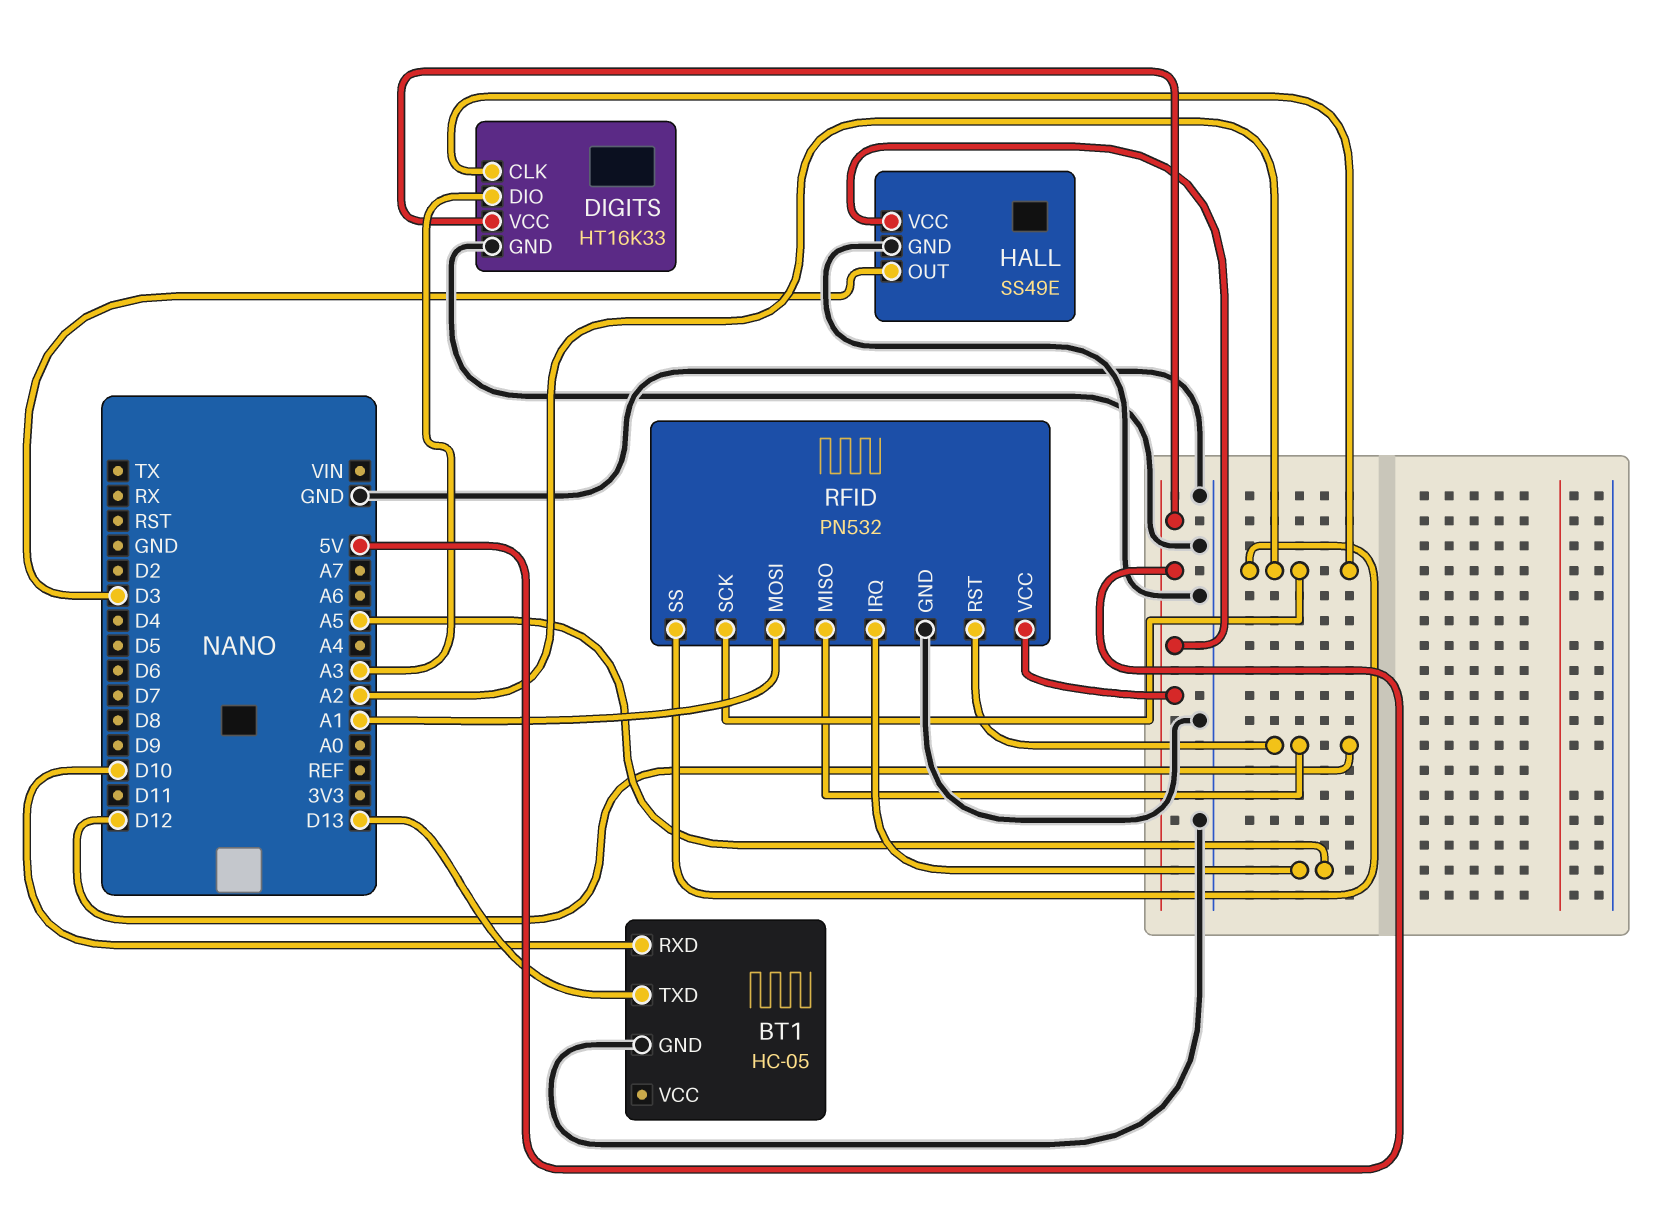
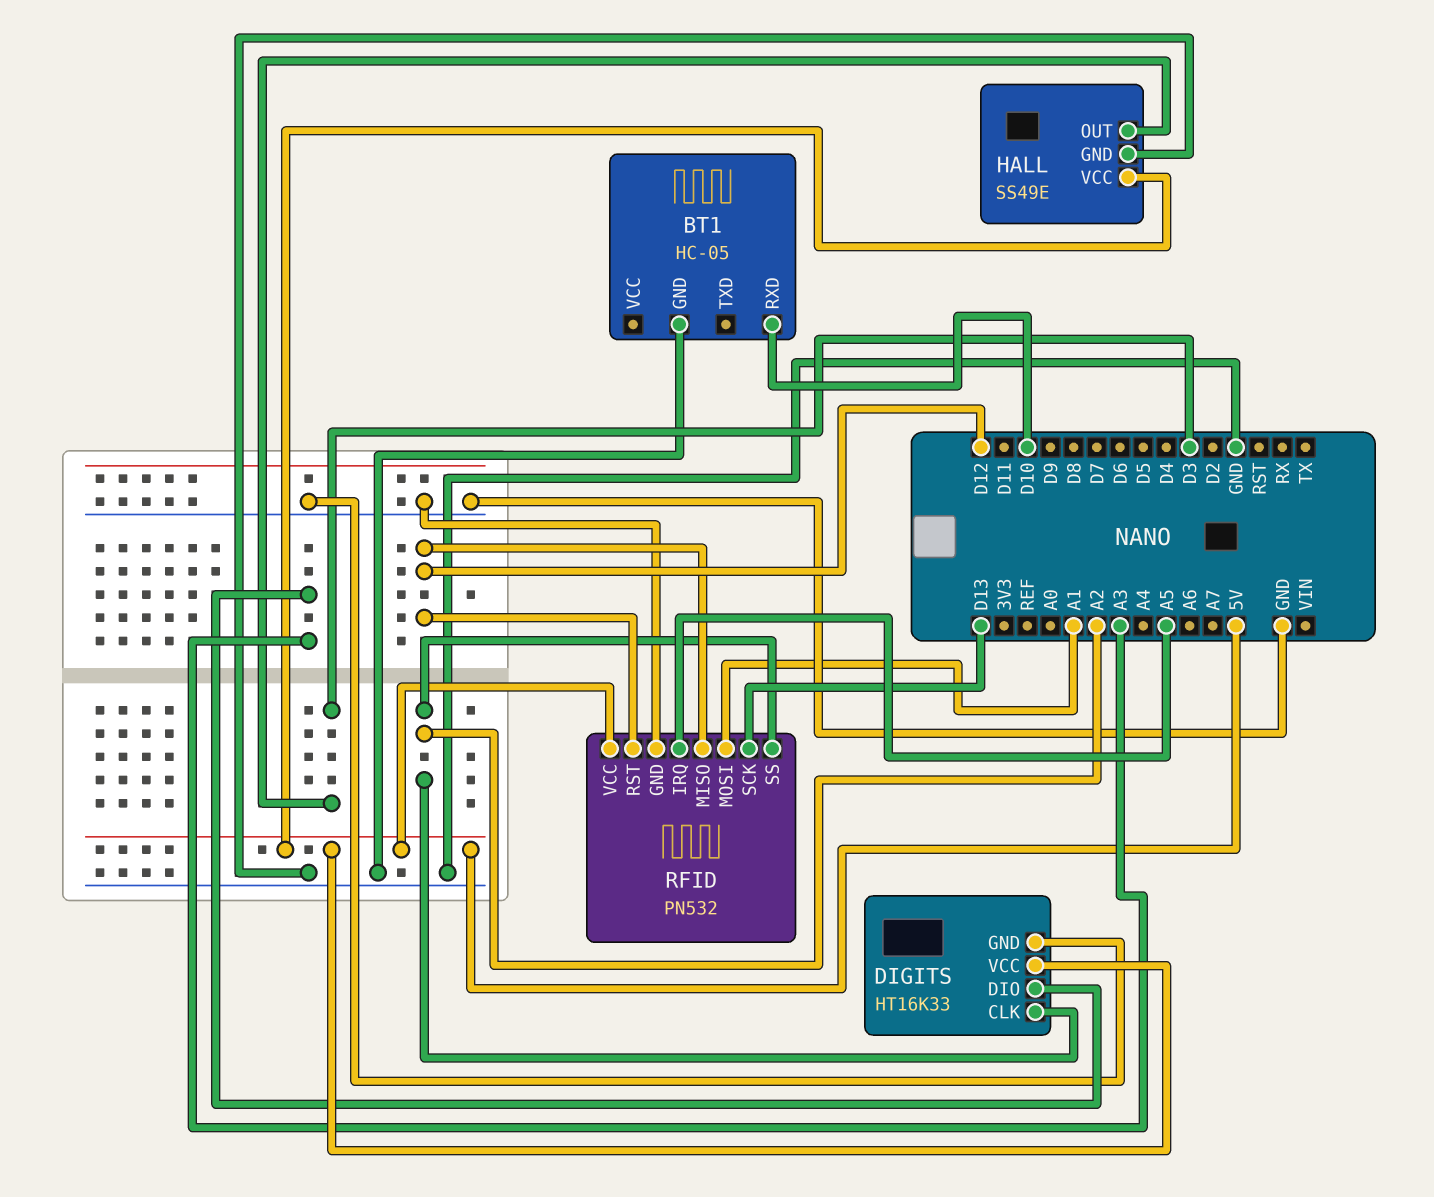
BT1 pin TXD: D13 -> none
RFID pin SCK: A2 -> D13

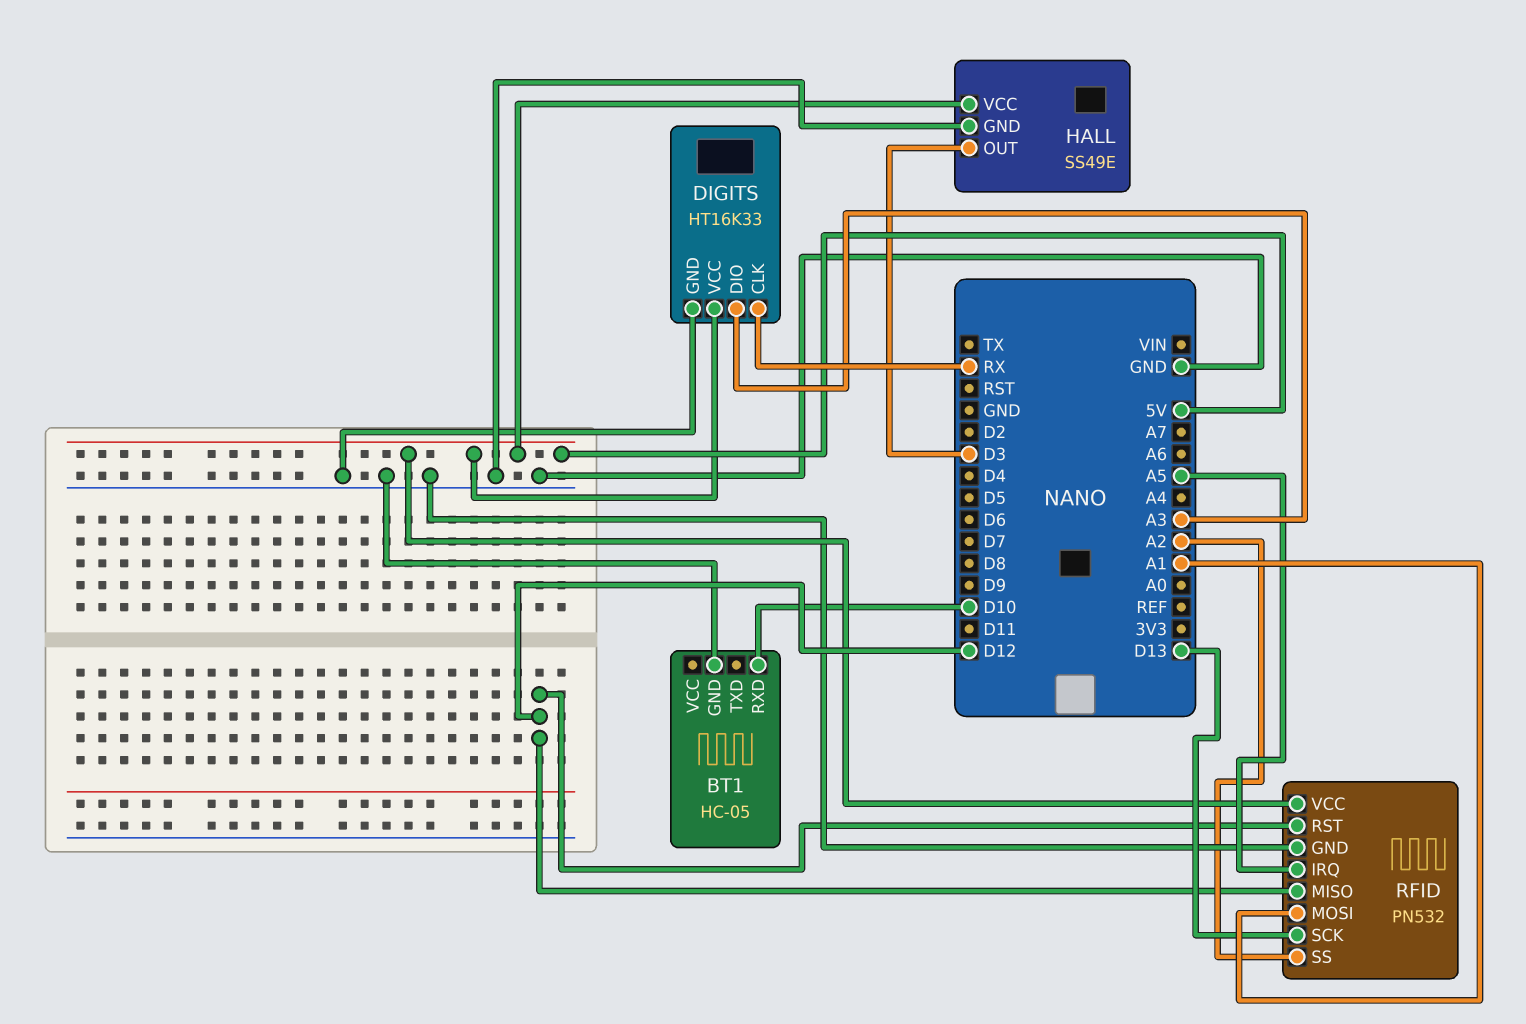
DIGITS pin CLK: A2 -> RX

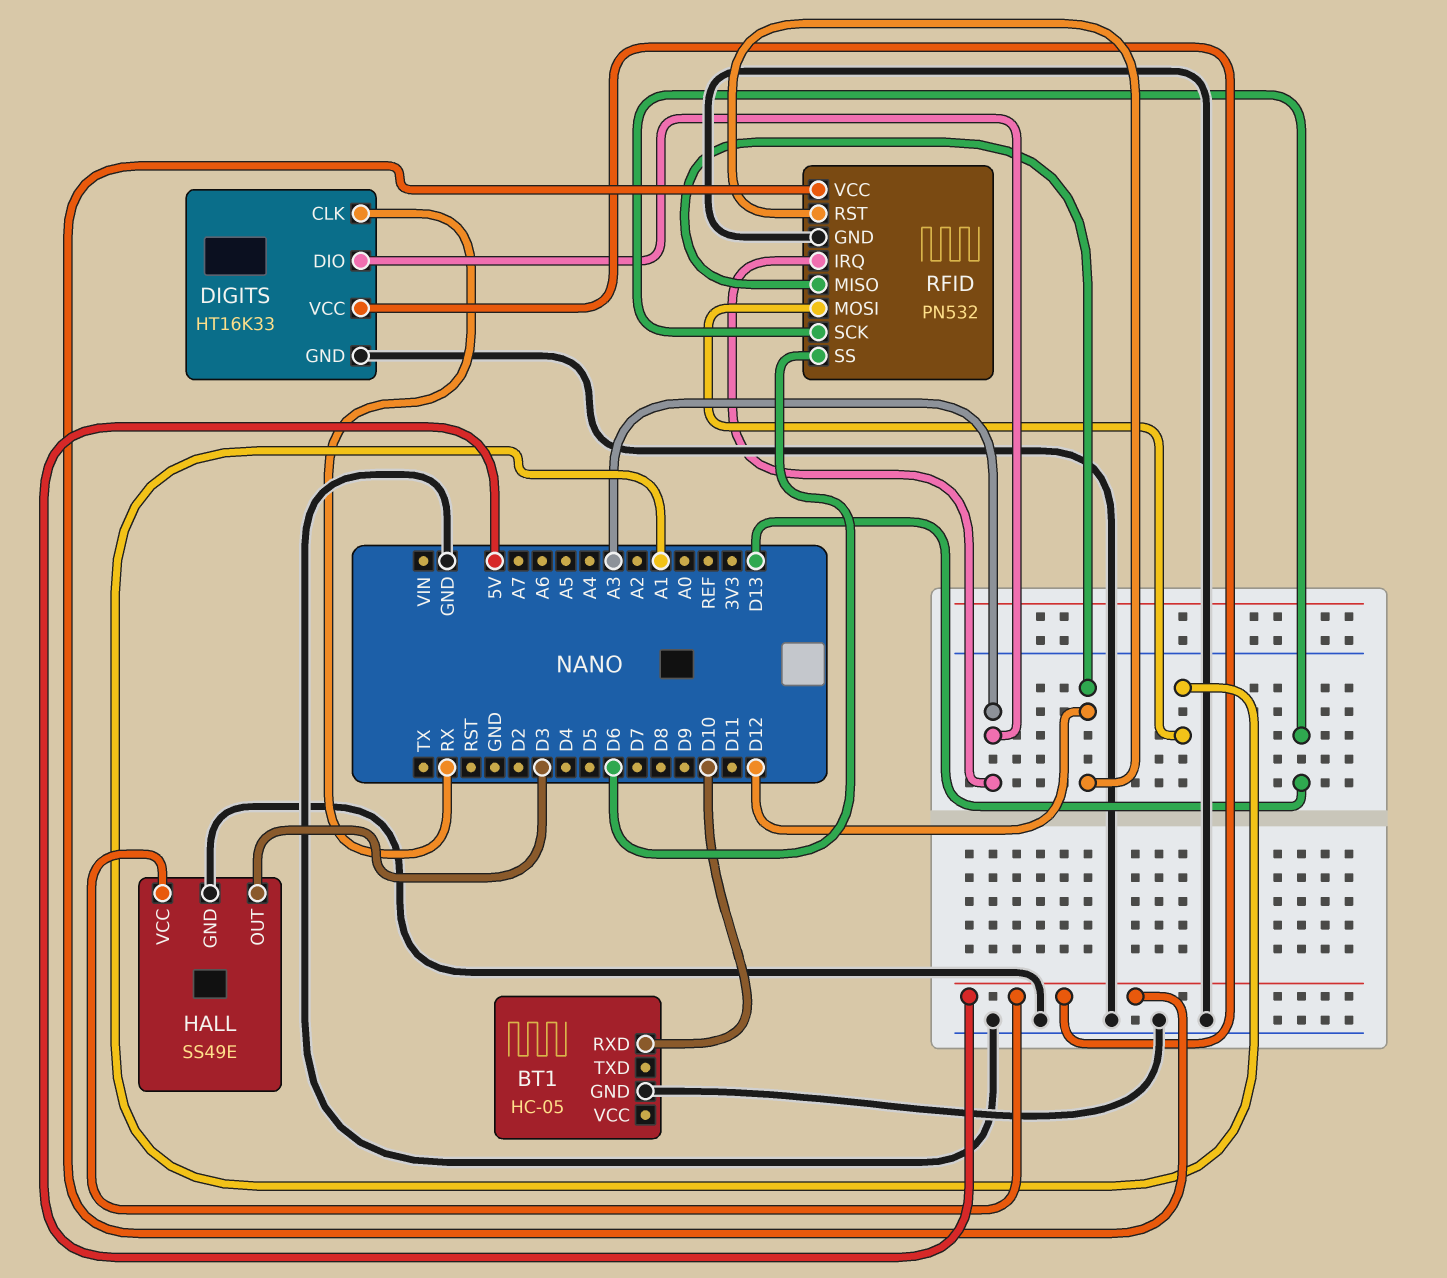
RFID pin IRQ: A5 -> A3
RFID pin SS: A2 -> D6

